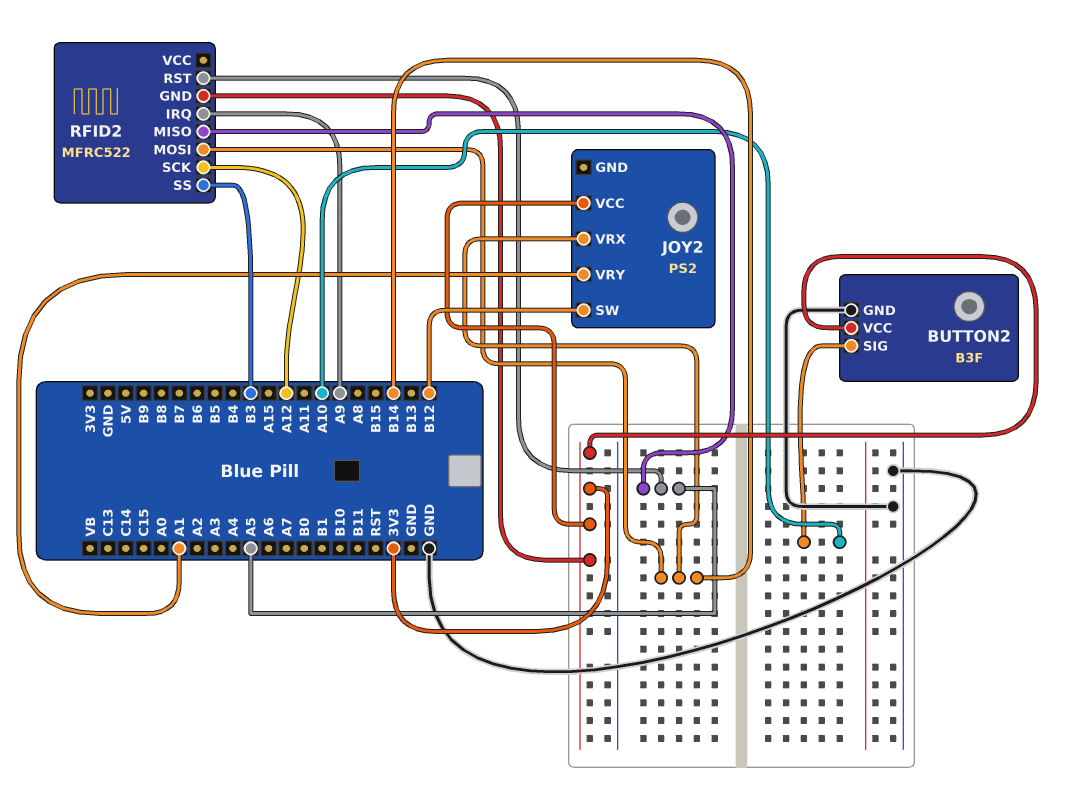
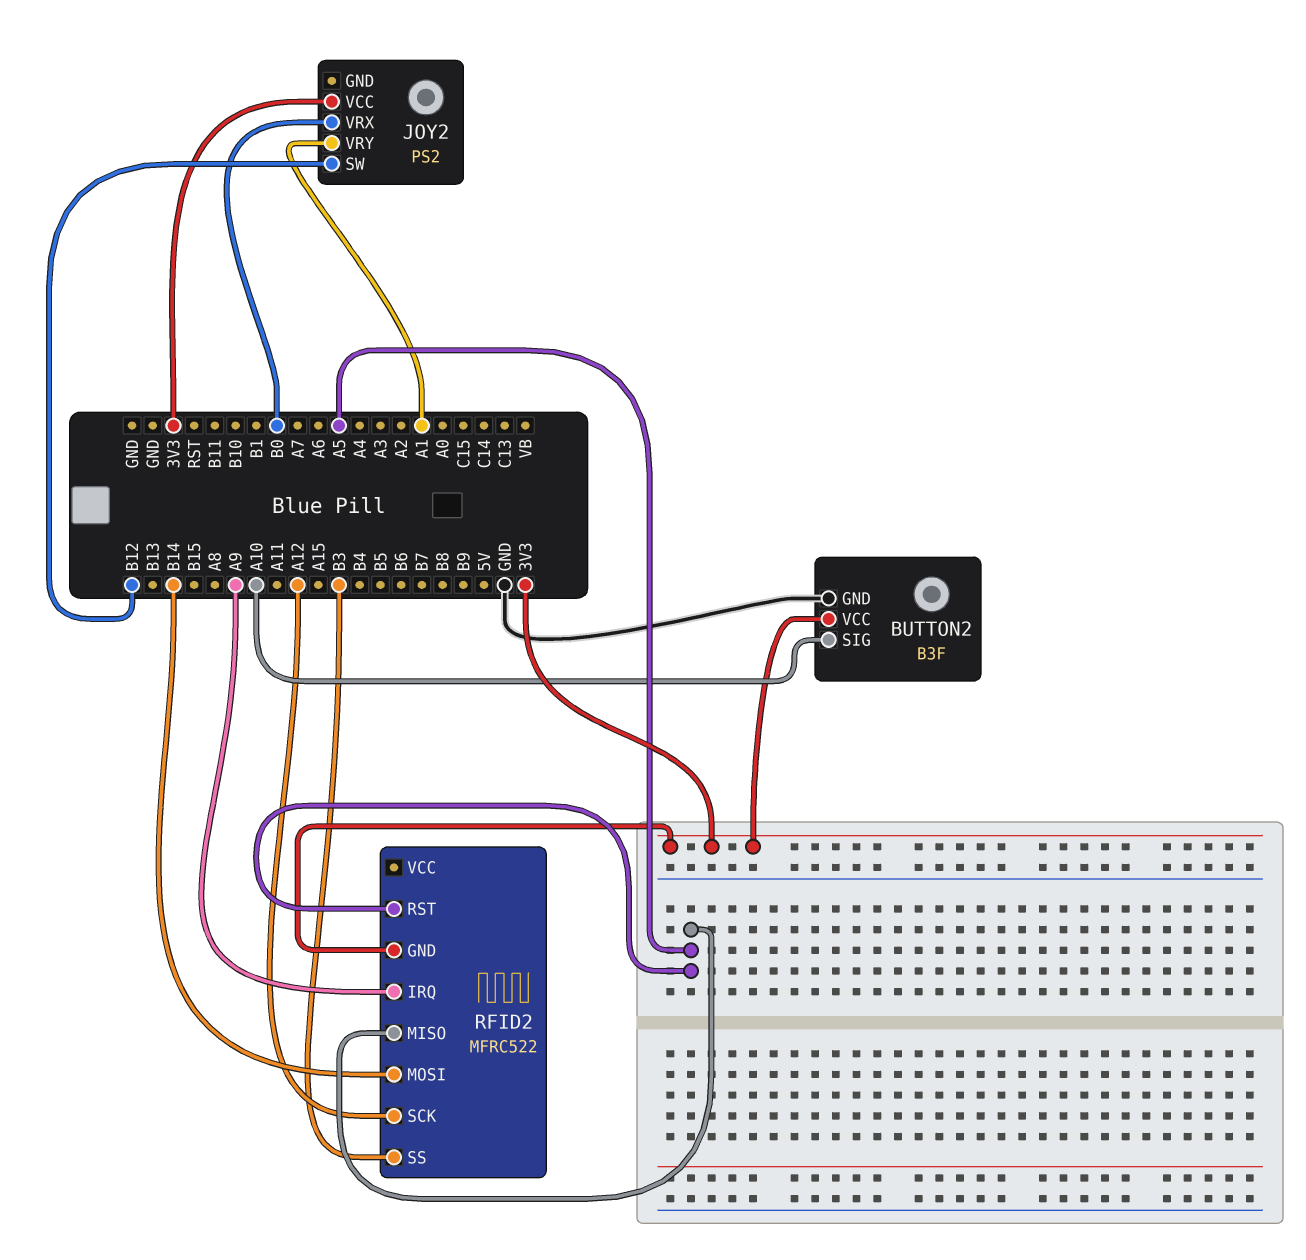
JOY2 pin VRX: B14 -> B0

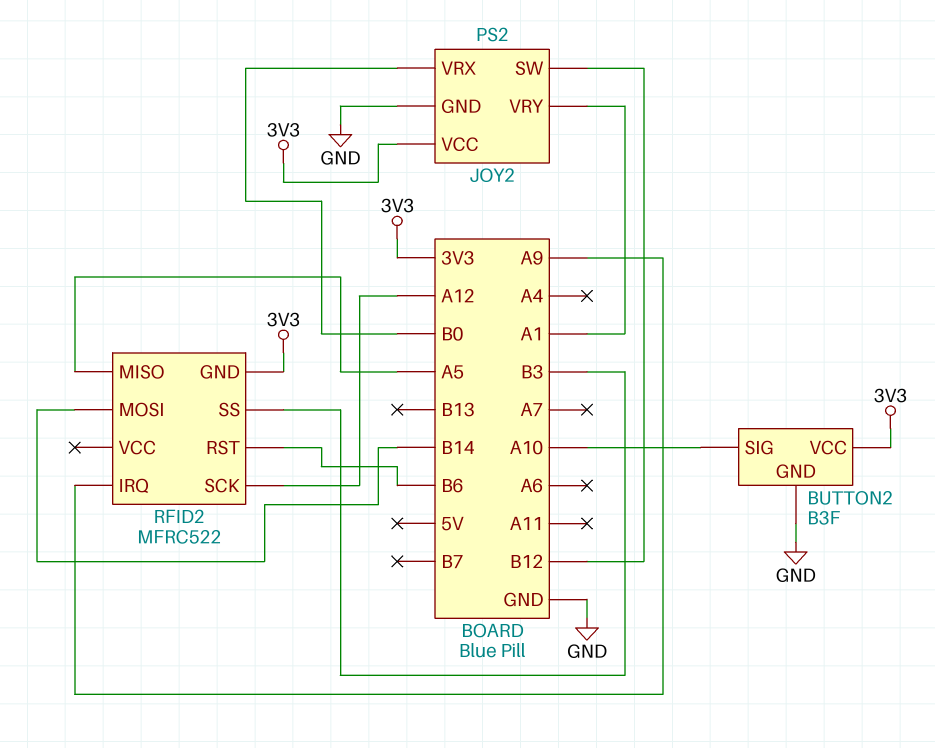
JOY2 pin GND: none -> GND
RFID2 pin RST: A5 -> B6

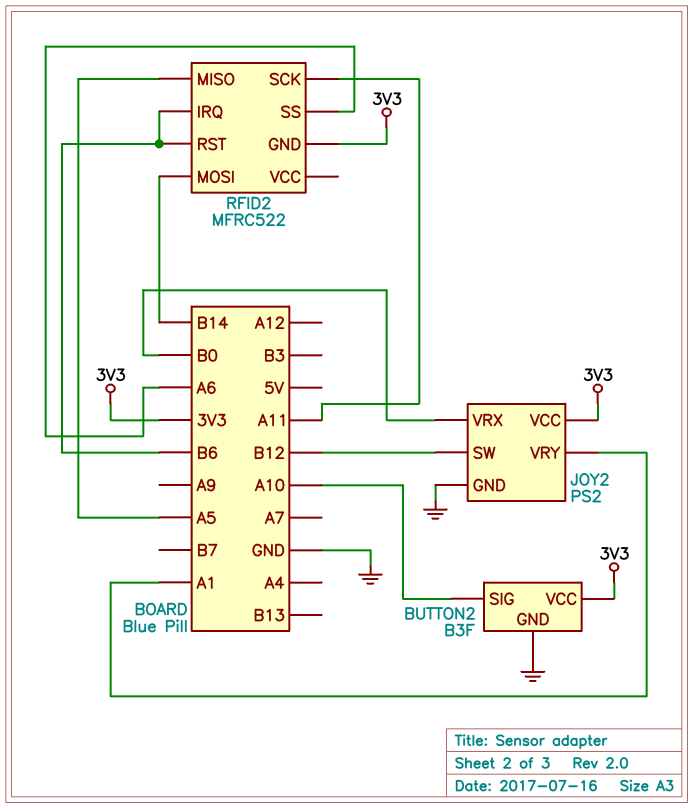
RFID2 pin IRQ: A9 -> B6
RFID2 pin SCK: A12 -> A11
RFID2 pin SS: B3 -> A6

